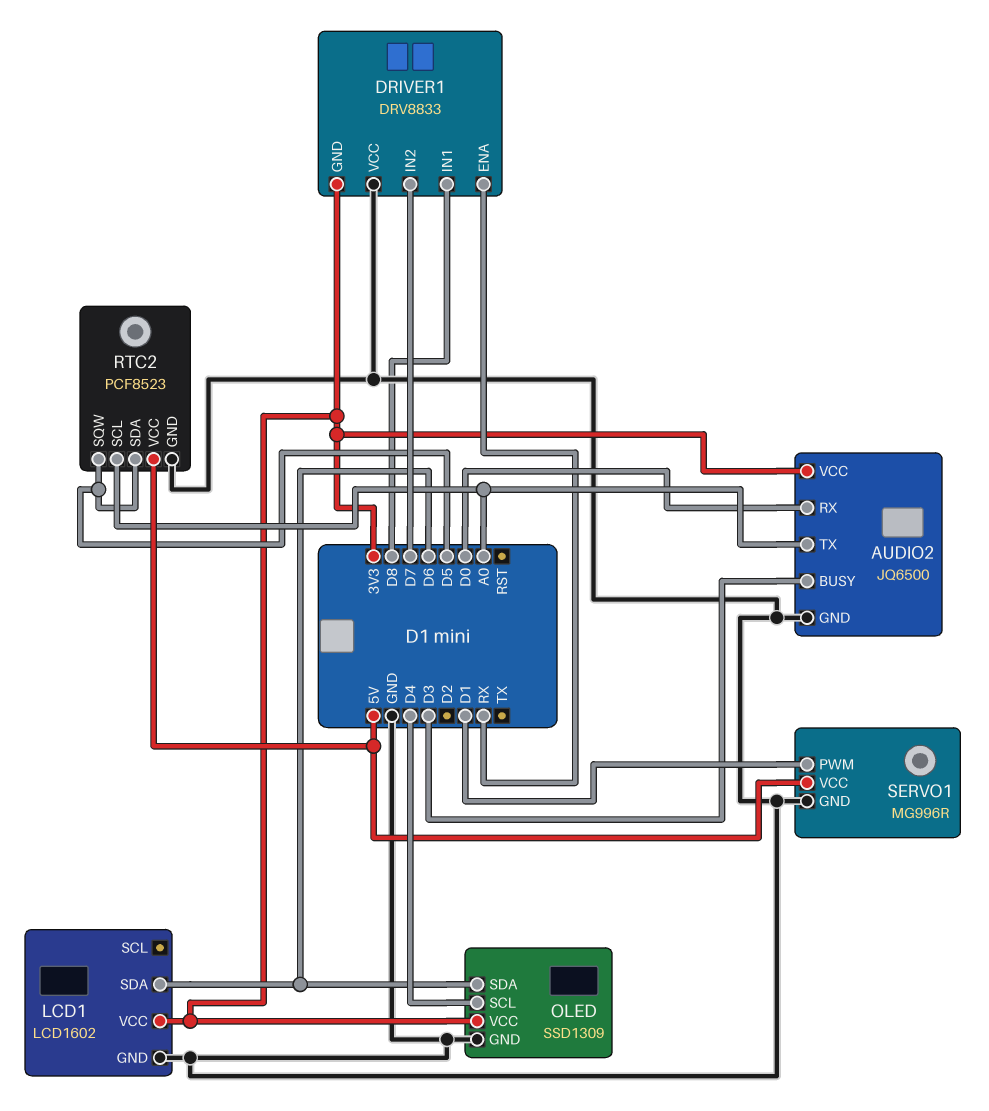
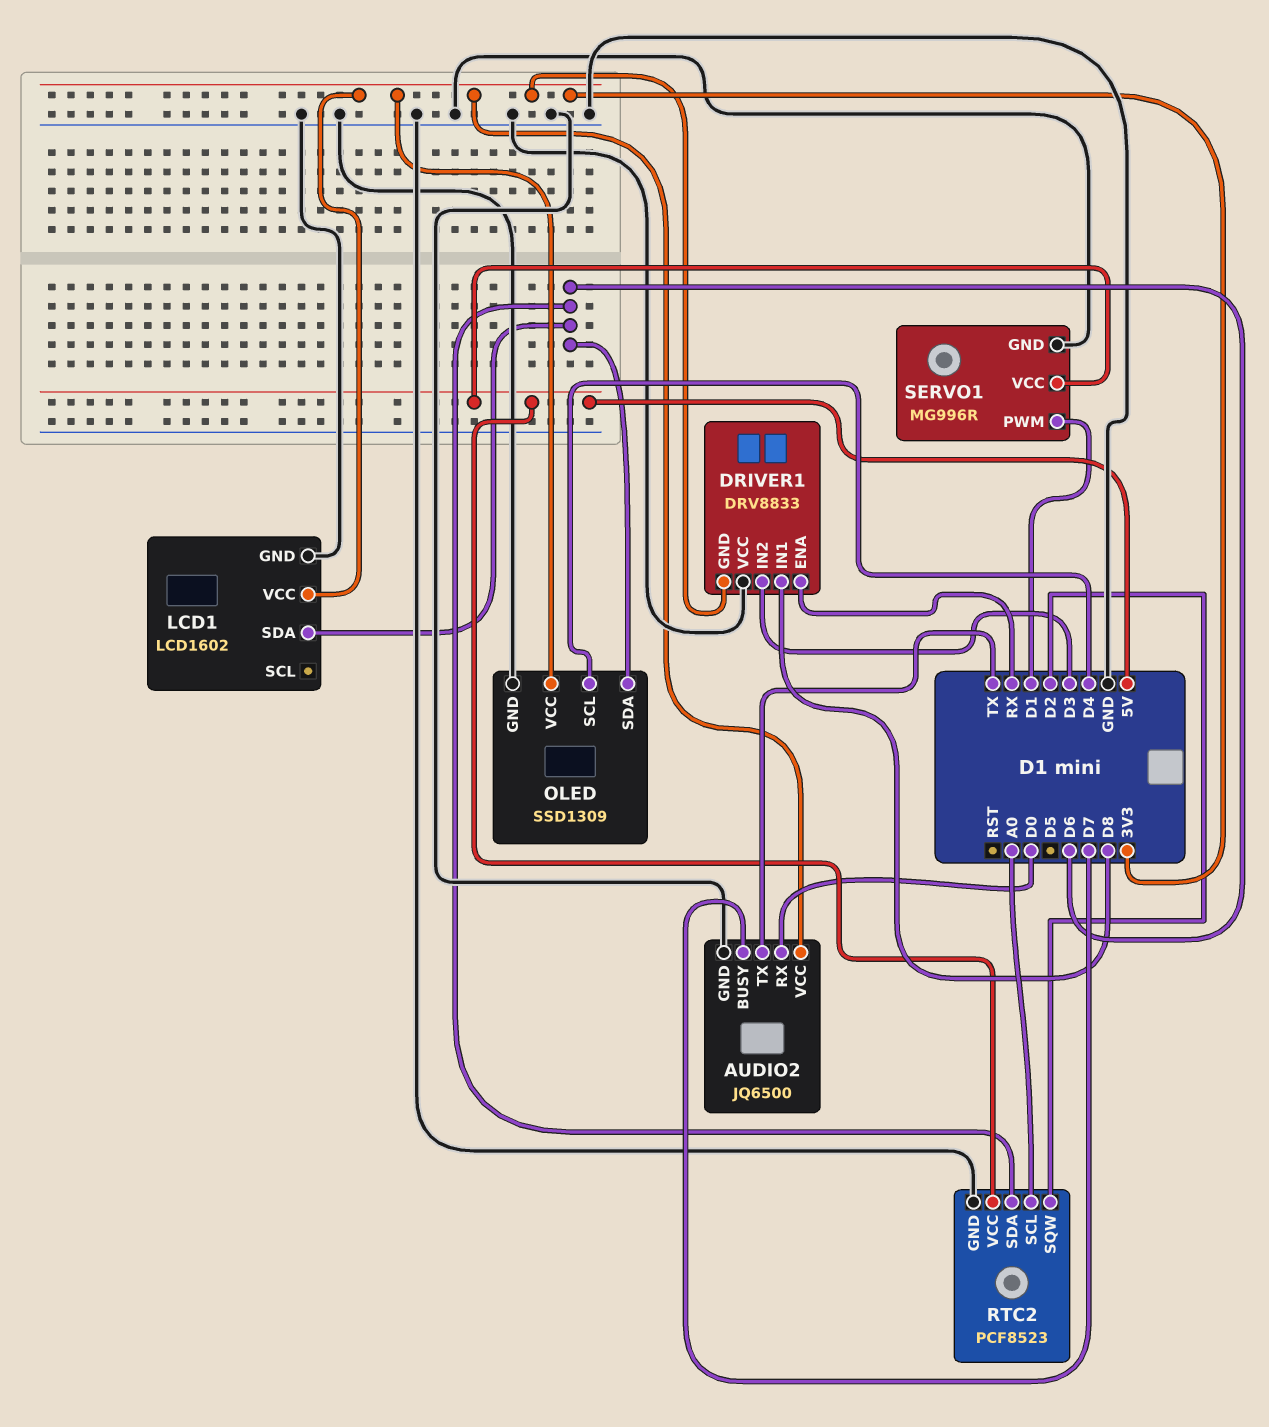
AUDIO2 pin BUSY: D3 -> D7
AUDIO2 pin TX: A0 -> TX
DRIVER1 pin IN2: D7 -> D3
RTC2 pin SDA: D5 -> D6
RTC2 pin SQW: D5 -> D2

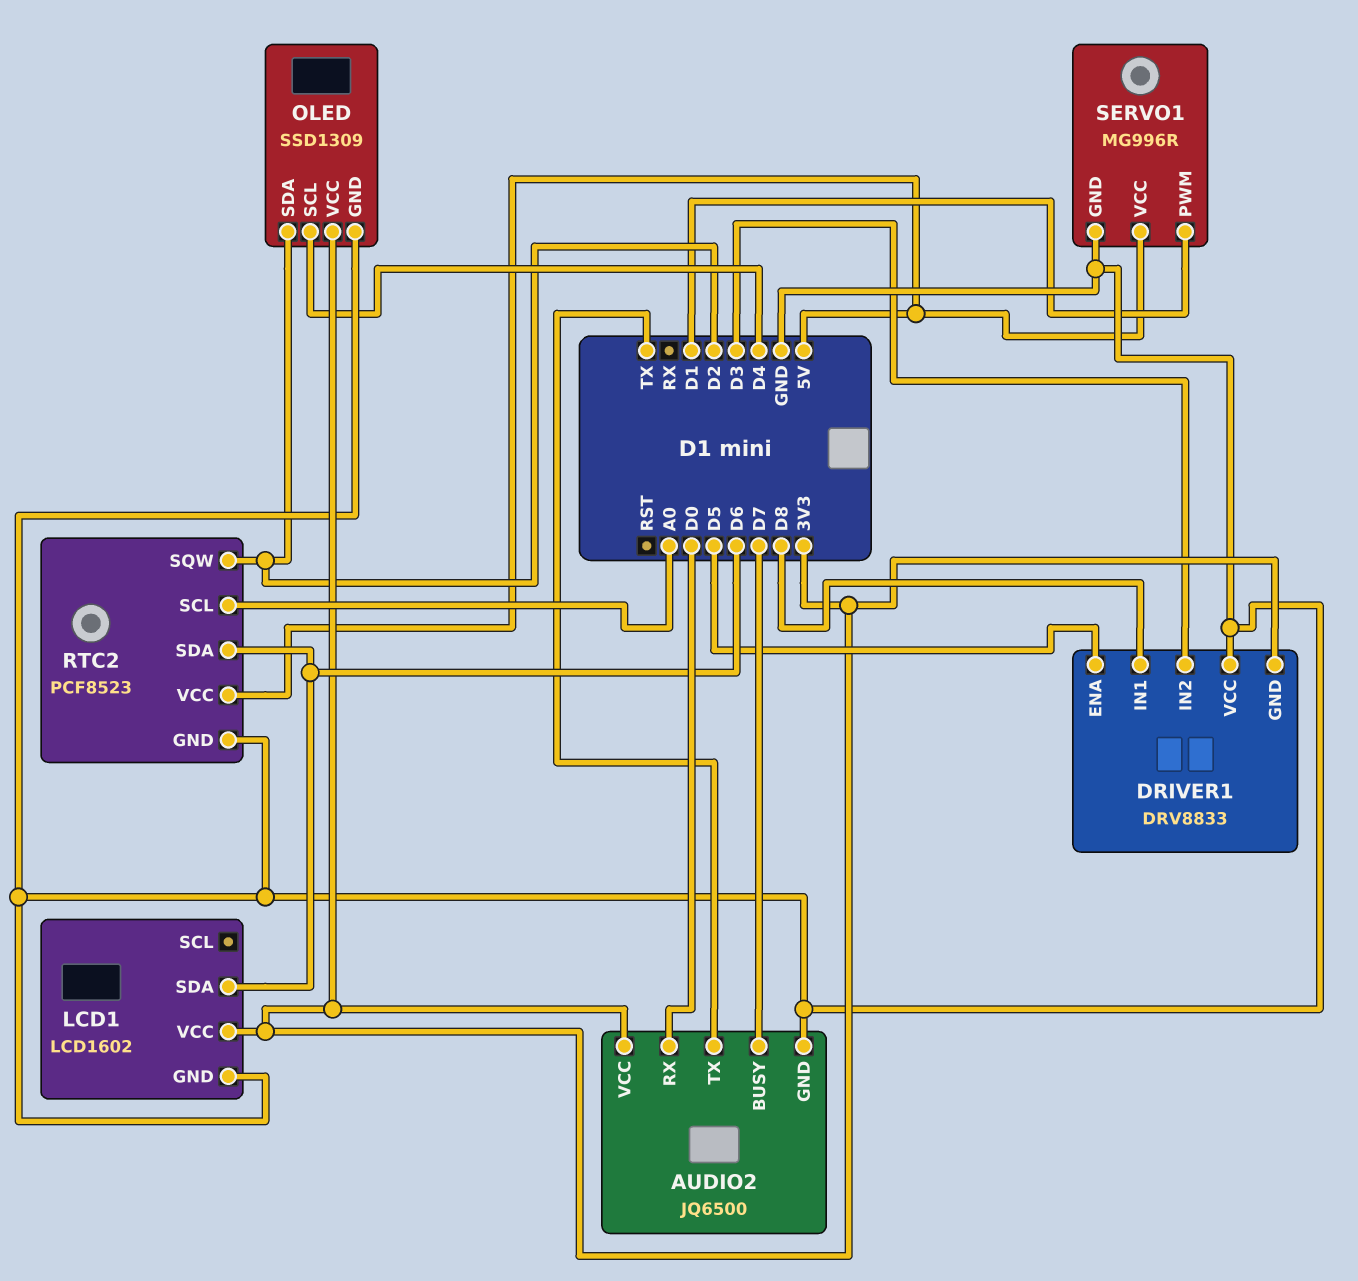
DRIVER1 pin ENA: RX -> D5
OLED pin SDA: D6 -> D2

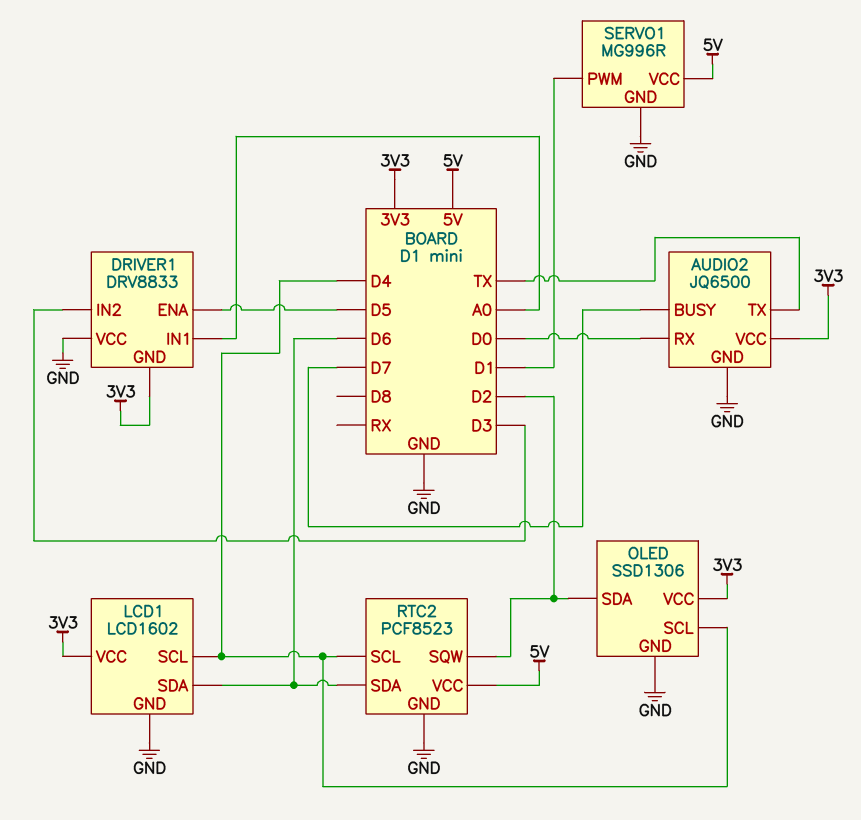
DRIVER1 pin IN1: D8 -> A0
LCD1 pin SCL: none -> D4
OLED: SSD1309 -> SSD1306
RTC2 pin SCL: A0 -> D4

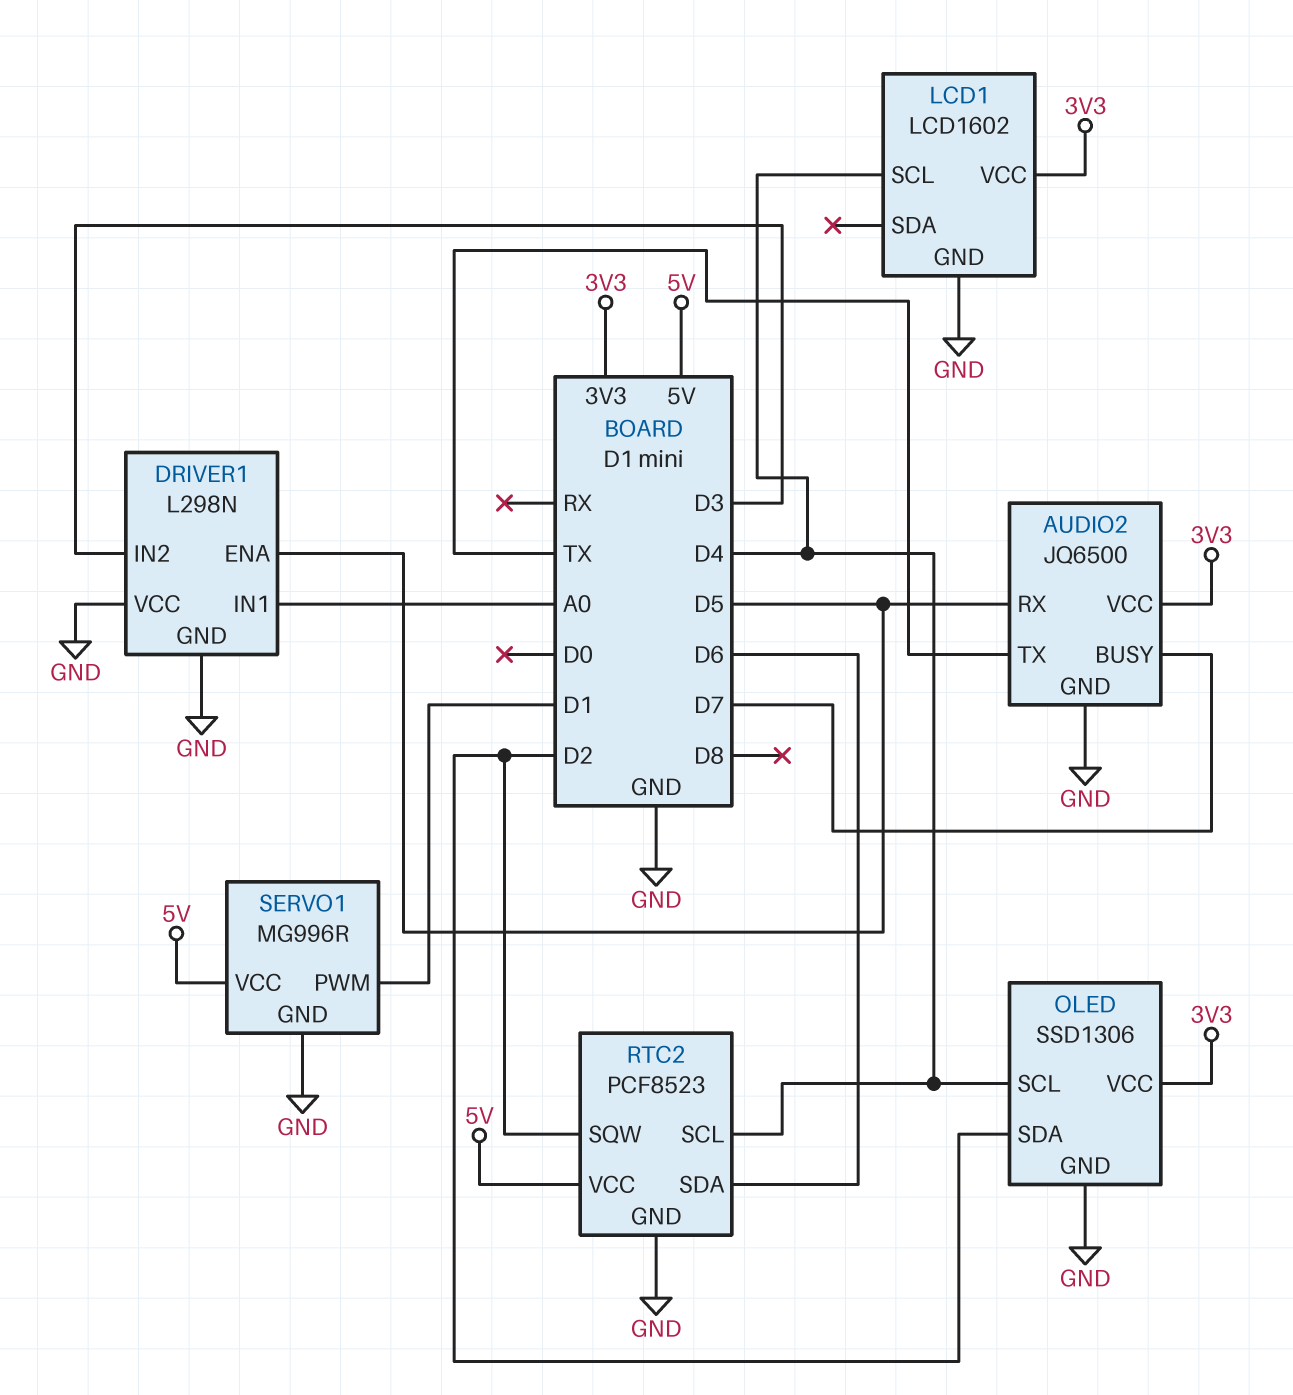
AUDIO2 pin RX: D0 -> D5
DRIVER1: DRV8833 -> L298N
DRIVER1 pin GND: 3V3 -> GND
LCD1 pin SDA: D6 -> none

